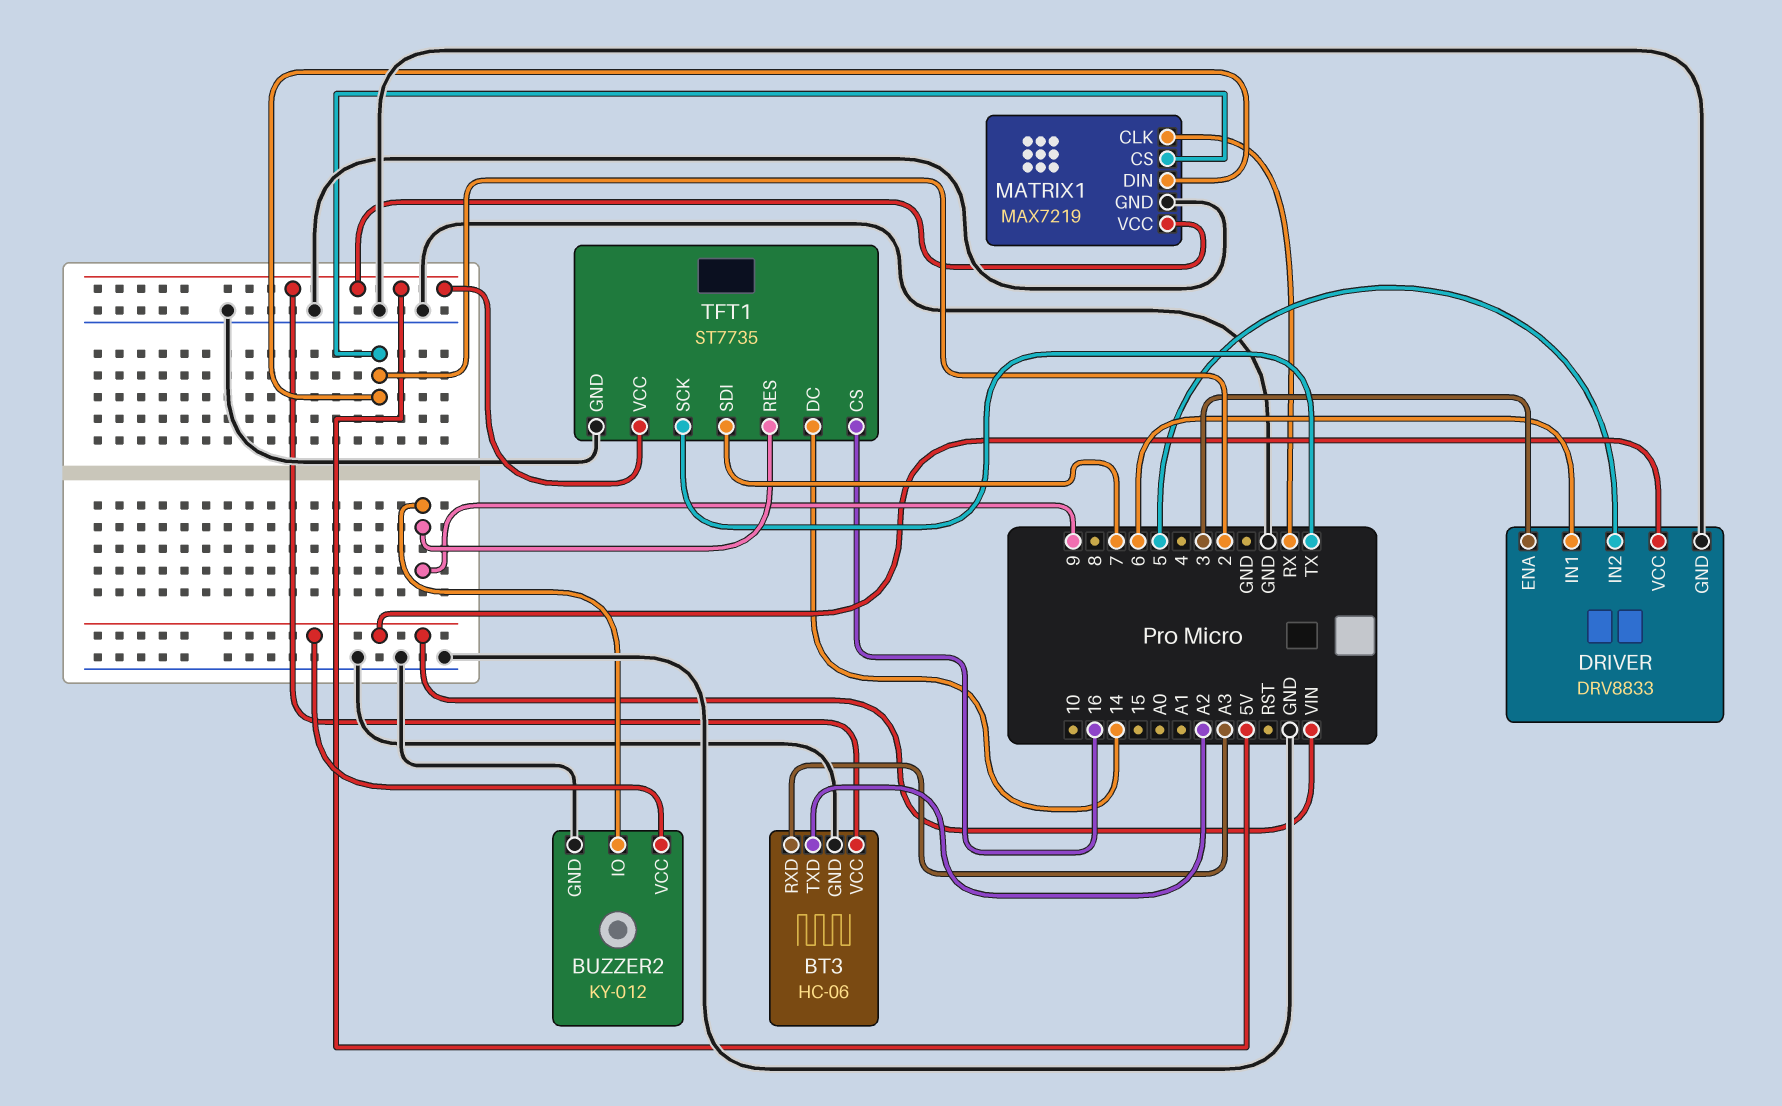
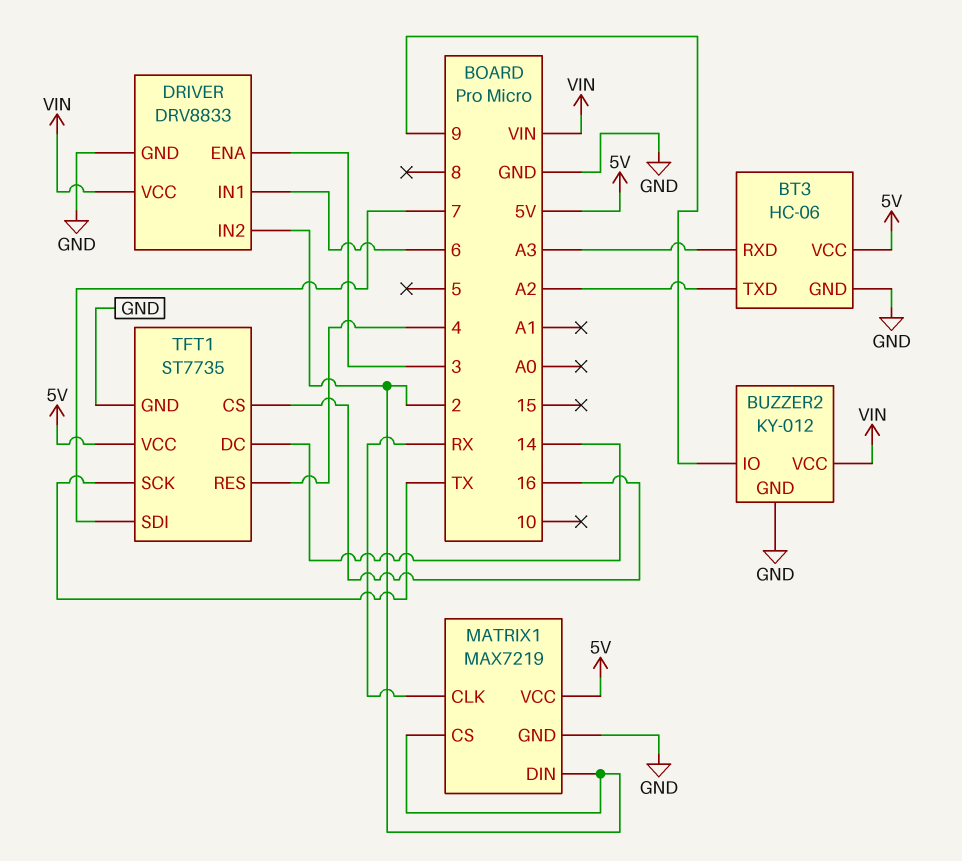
DRIVER pin IN2: 5 -> 2
TFT1 pin RES: 9 -> 4

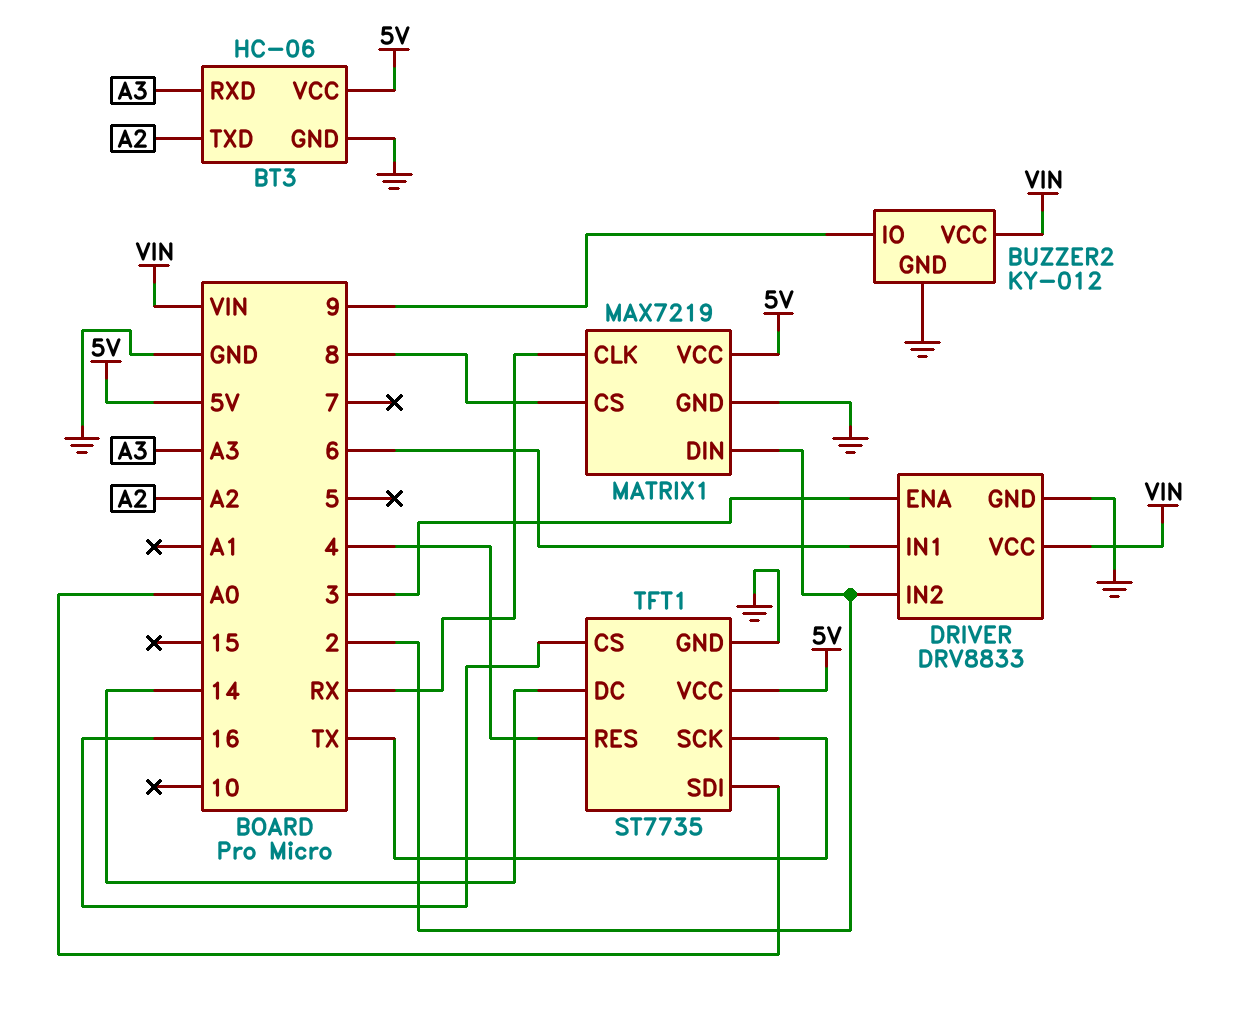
MATRIX1 pin CS: 2 -> 8
TFT1 pin SDI: 7 -> A0

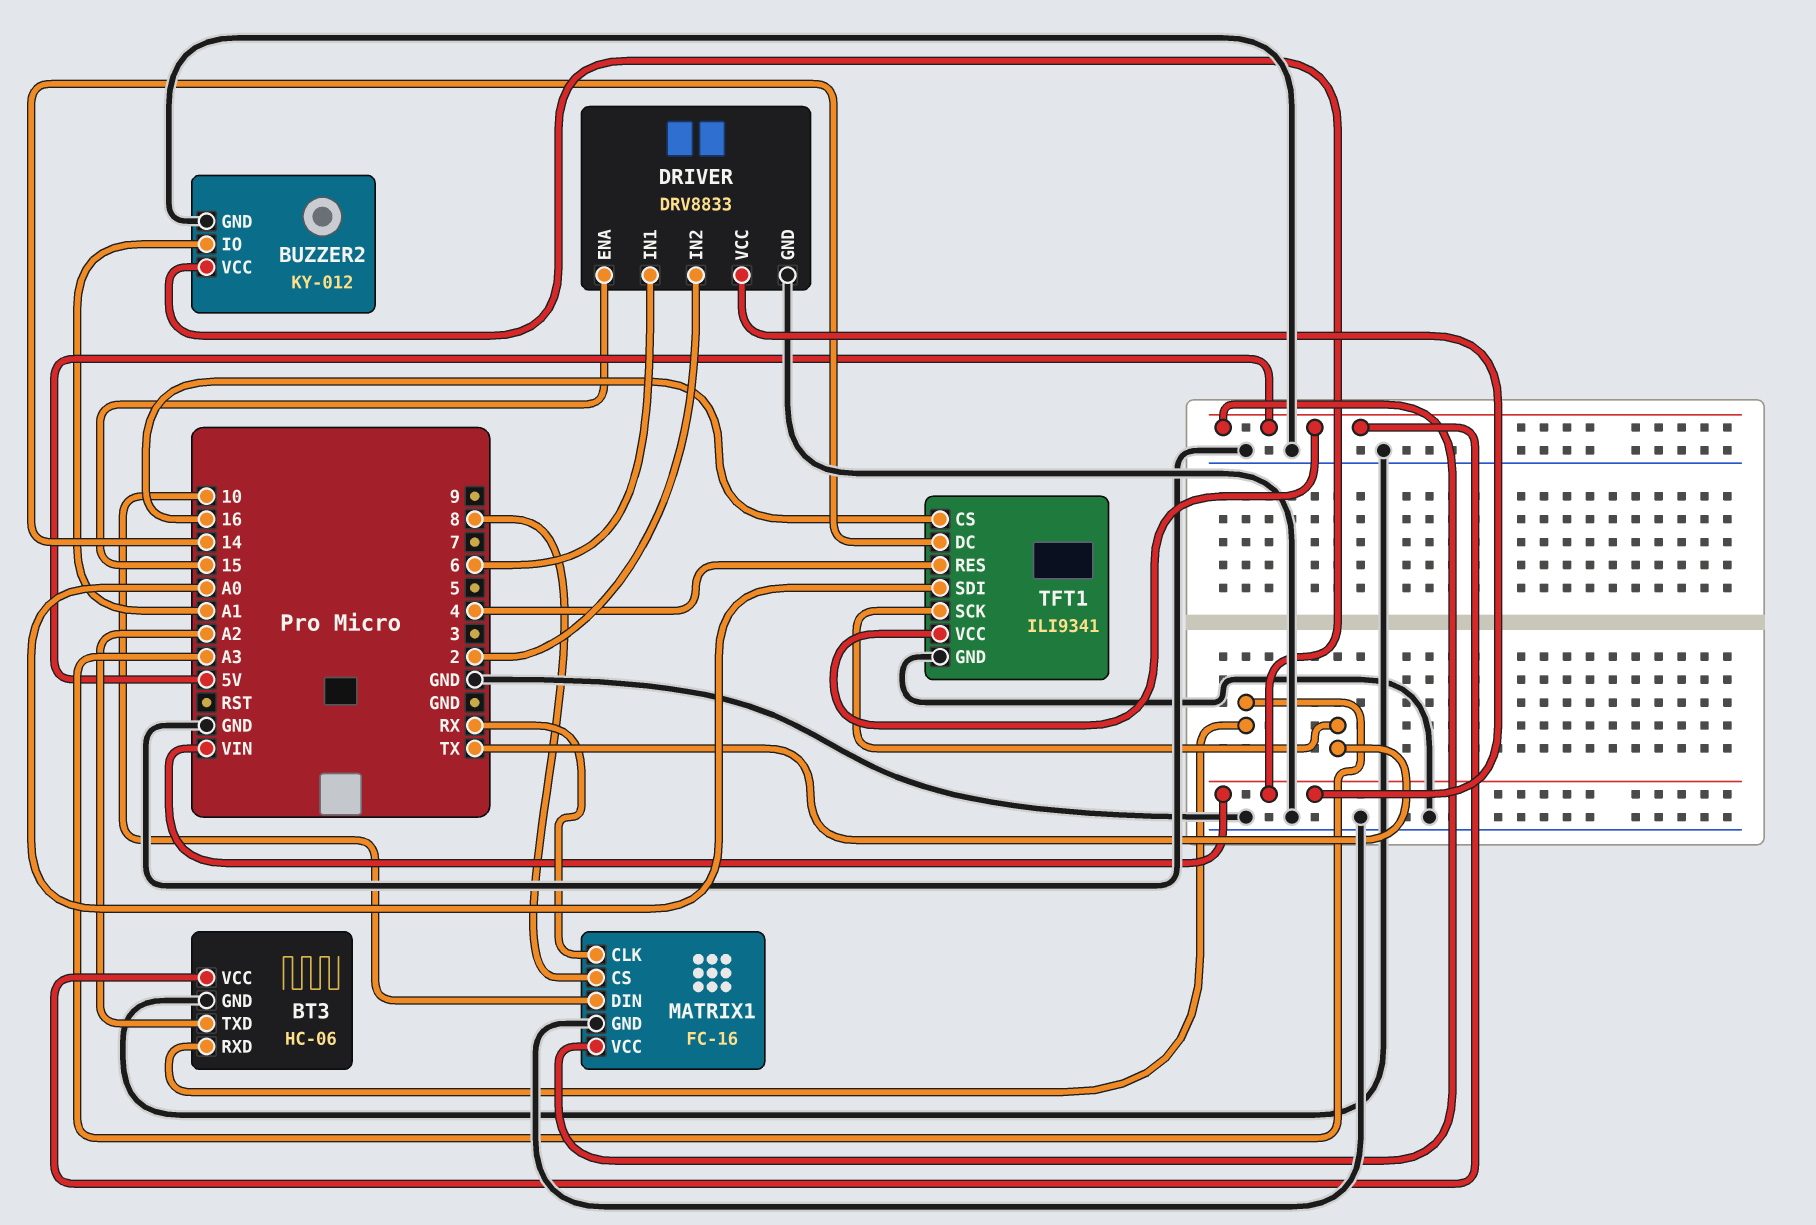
BUZZER2 pin IO: 9 -> A1
DRIVER pin ENA: 3 -> 15
MATRIX1: MAX7219 -> FC-16
MATRIX1 pin DIN: 2 -> 10
TFT1: ST7735 -> ILI9341

